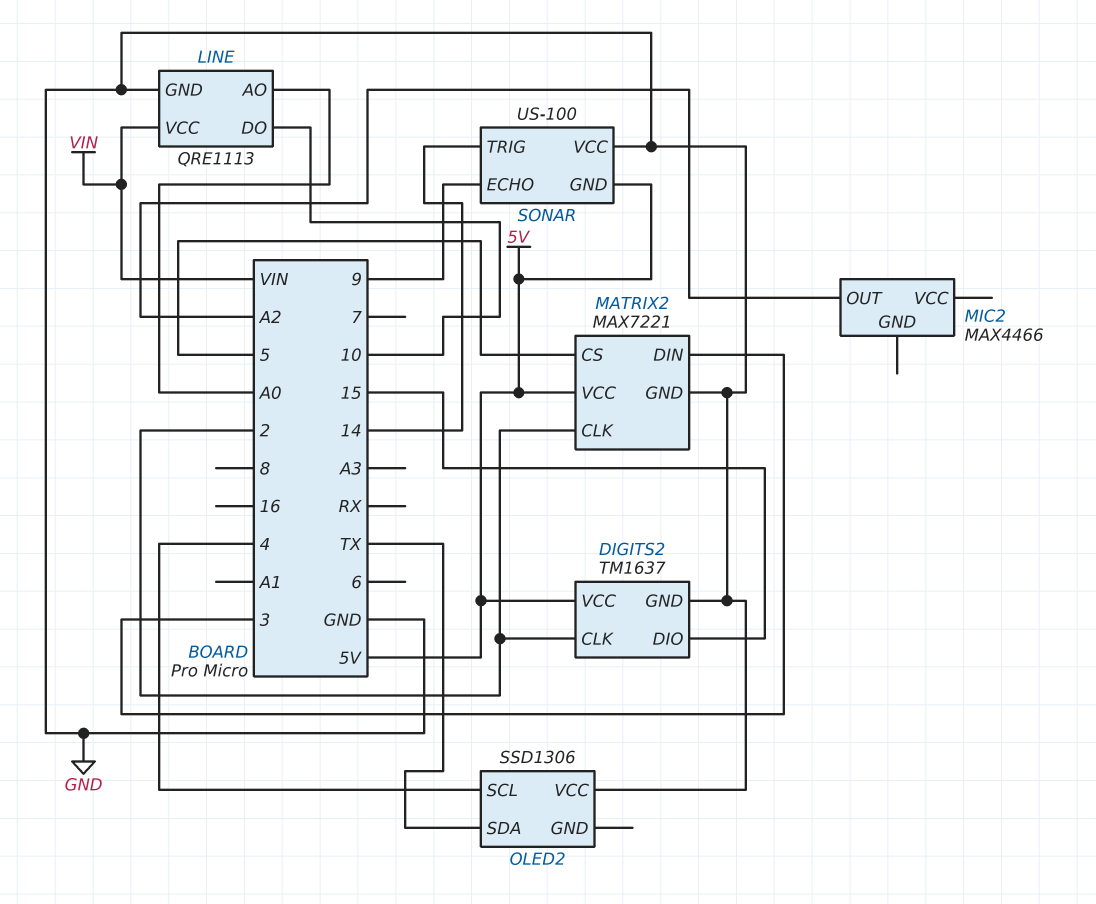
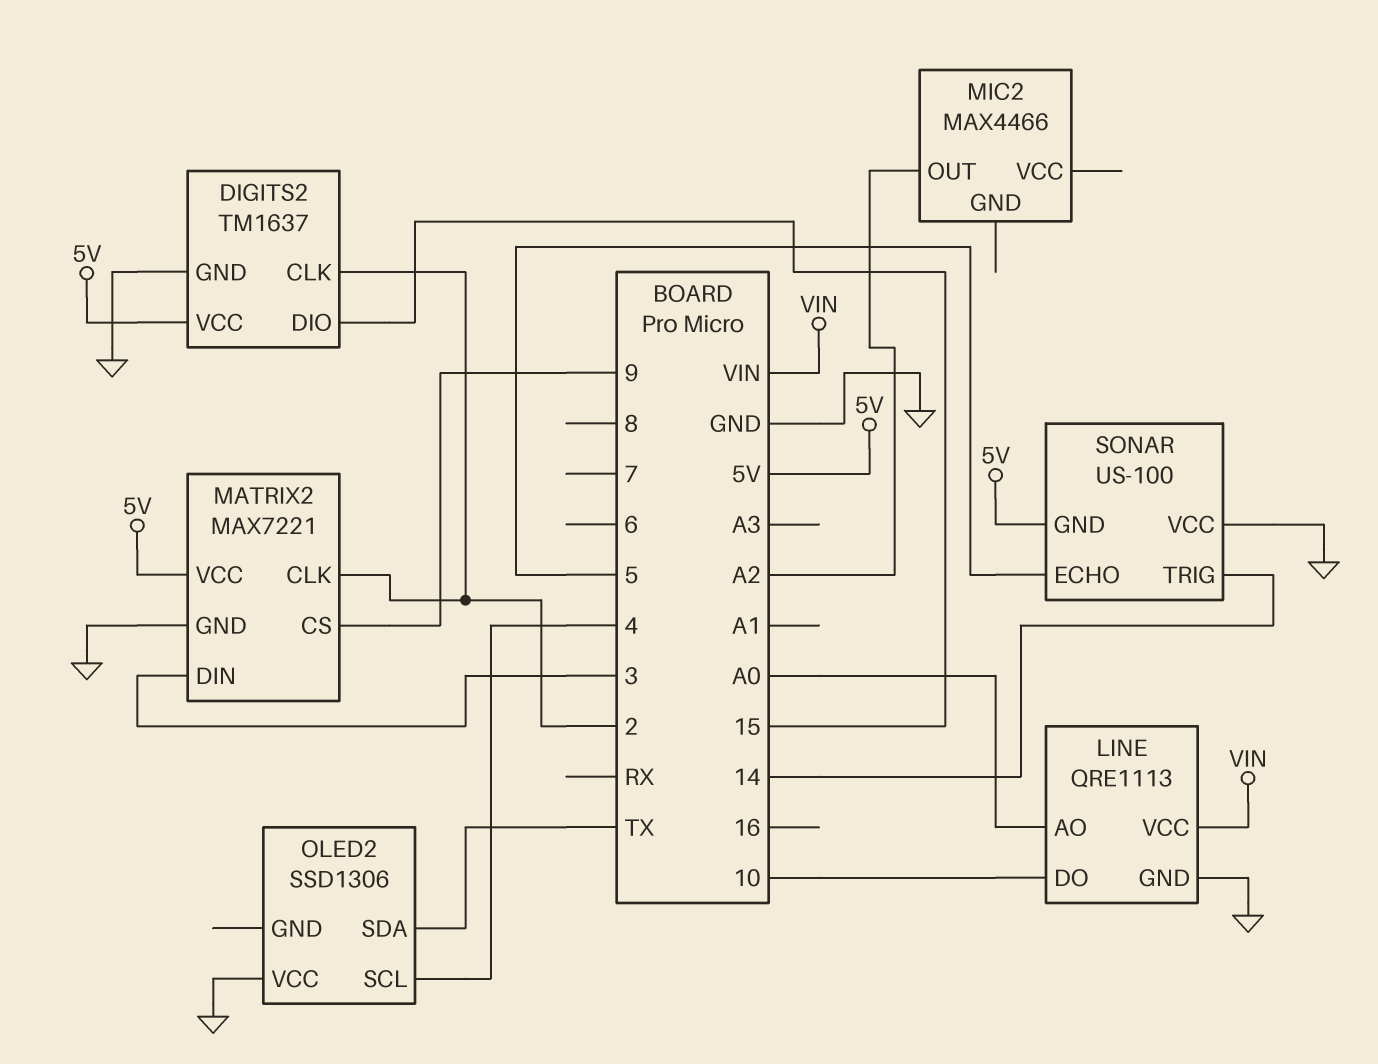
MATRIX2 pin CS: 5 -> 9
SONAR pin ECHO: 9 -> 5

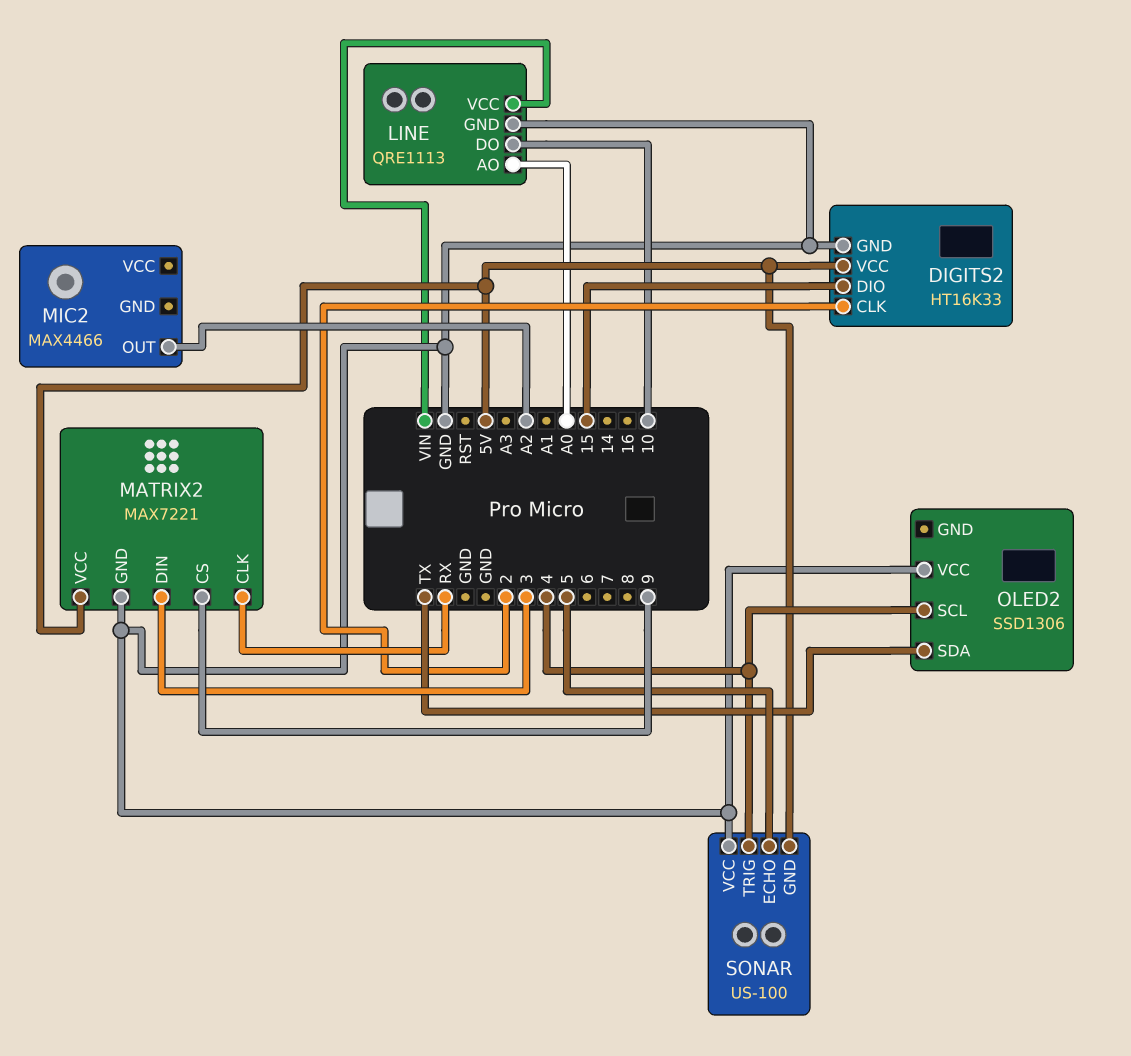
DIGITS2: TM1637 -> HT16K33
MATRIX2 pin CLK: 2 -> RX
SONAR pin TRIG: 14 -> 4

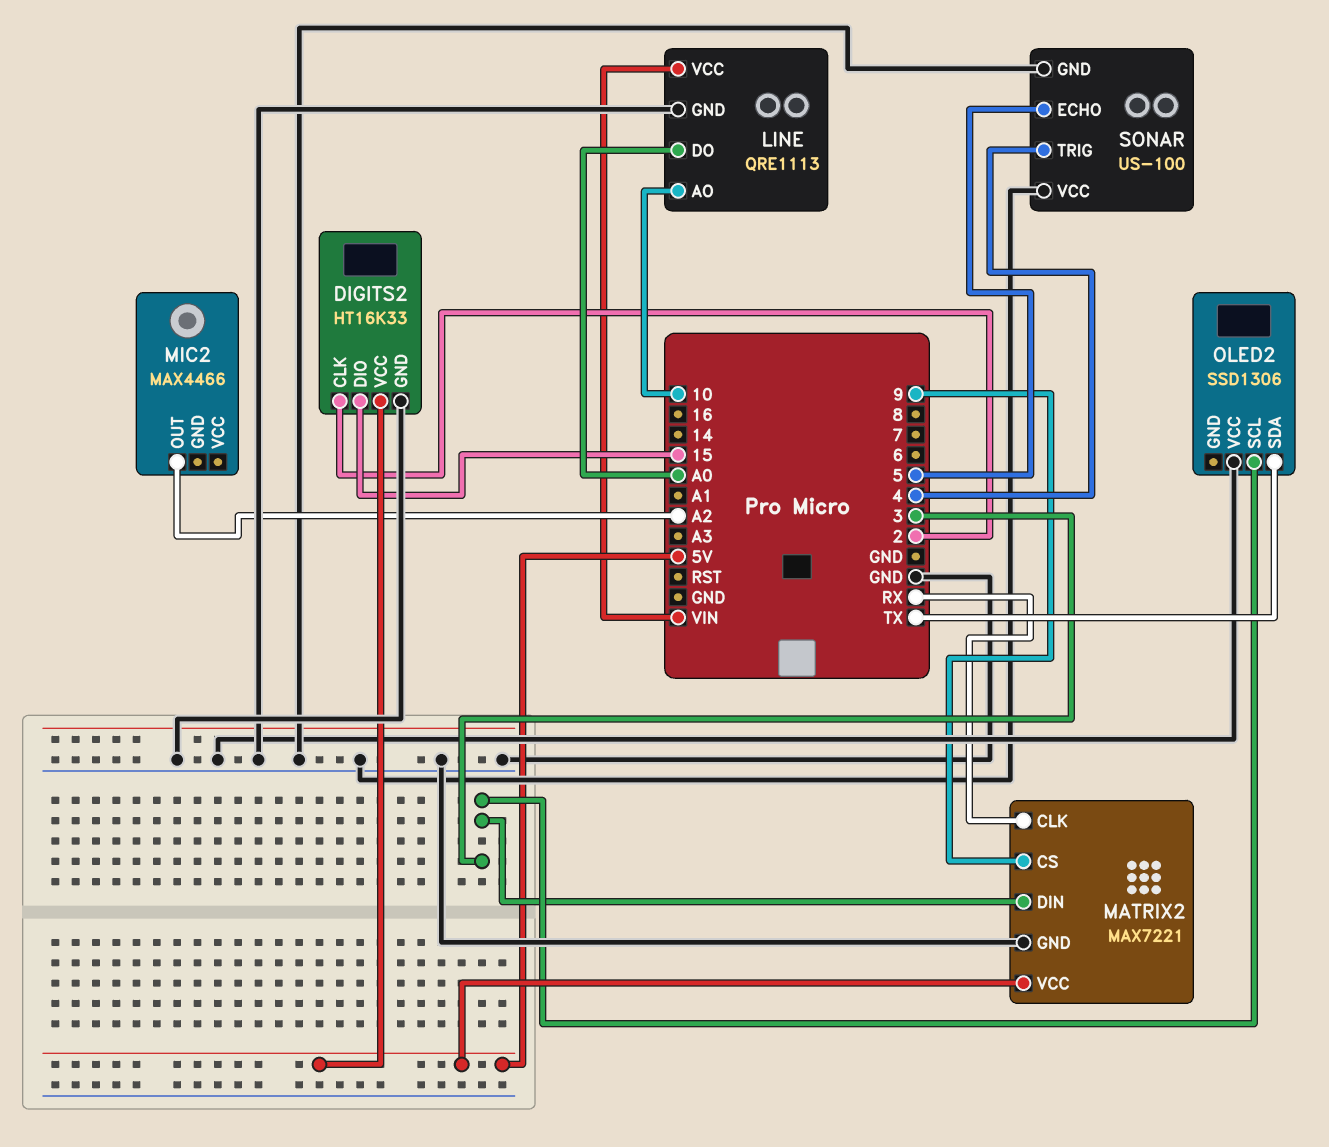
LINE pin AO: A0 -> 10
LINE pin DO: 10 -> A0
OLED2 pin SCL: 4 -> 3
SONAR pin GND: 5V -> GND

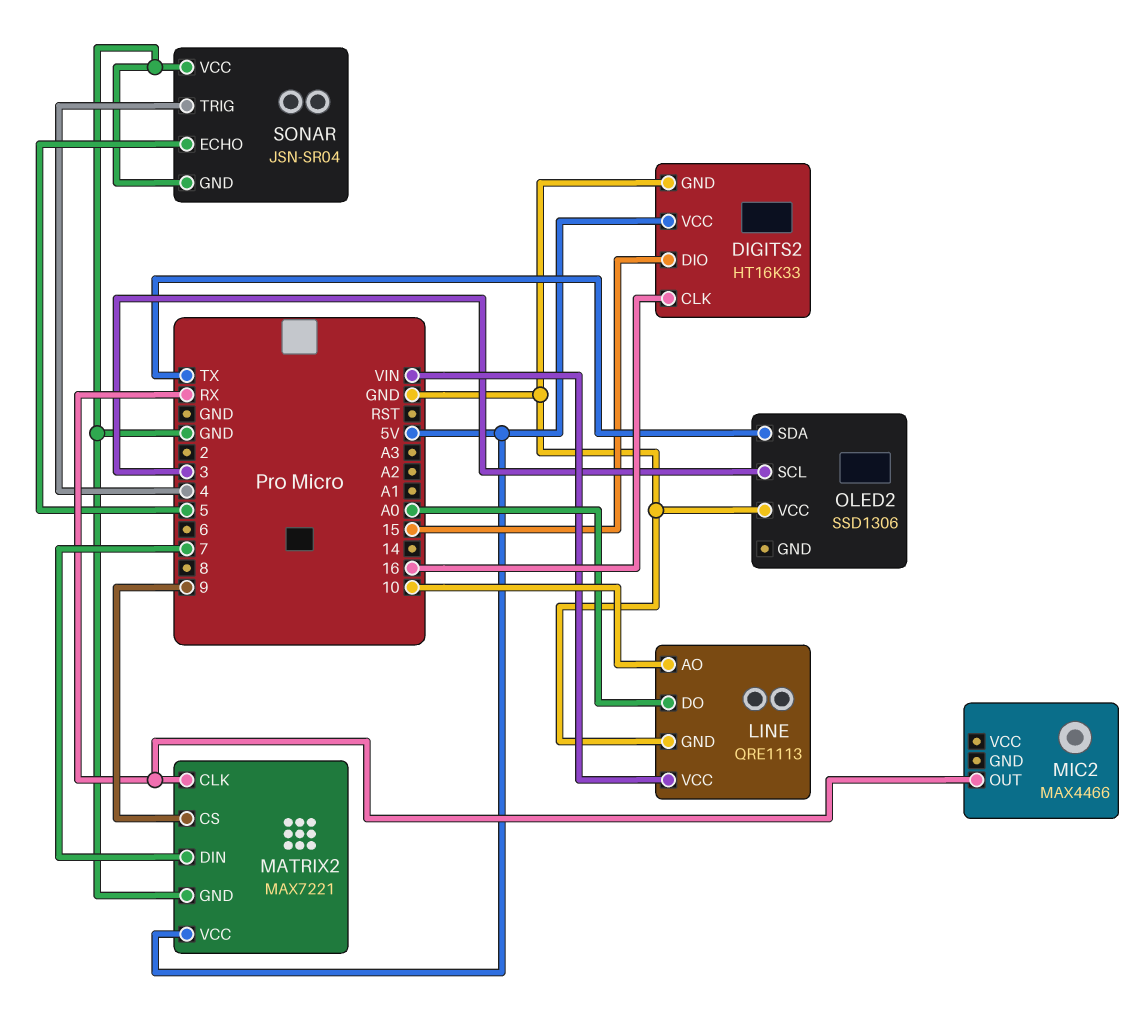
DIGITS2 pin CLK: 2 -> 16
MATRIX2 pin DIN: 3 -> 7
MIC2 pin OUT: A2 -> RX
SONAR: US-100 -> JSN-SR04

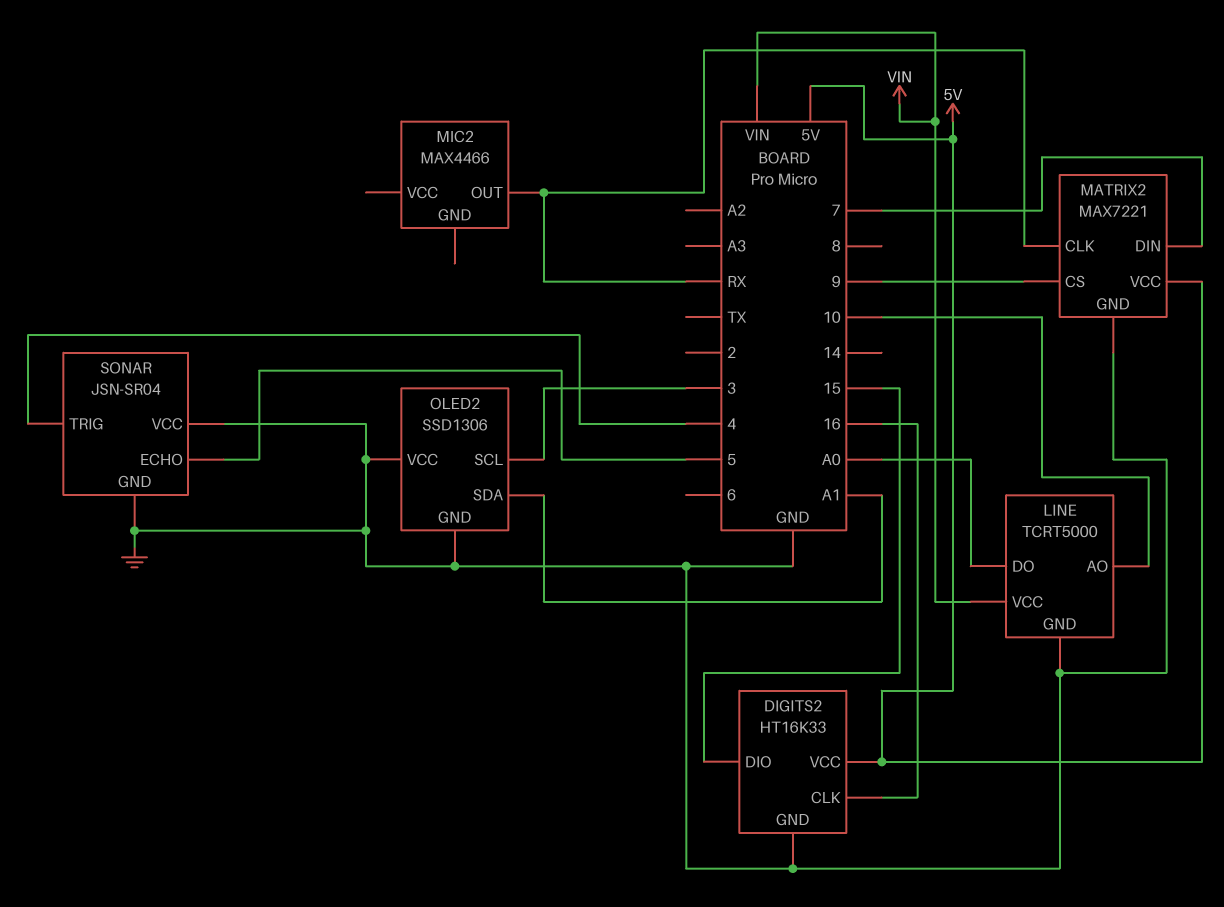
LINE: QRE1113 -> TCRT5000
OLED2 pin GND: none -> GND
OLED2 pin SDA: TX -> A1

